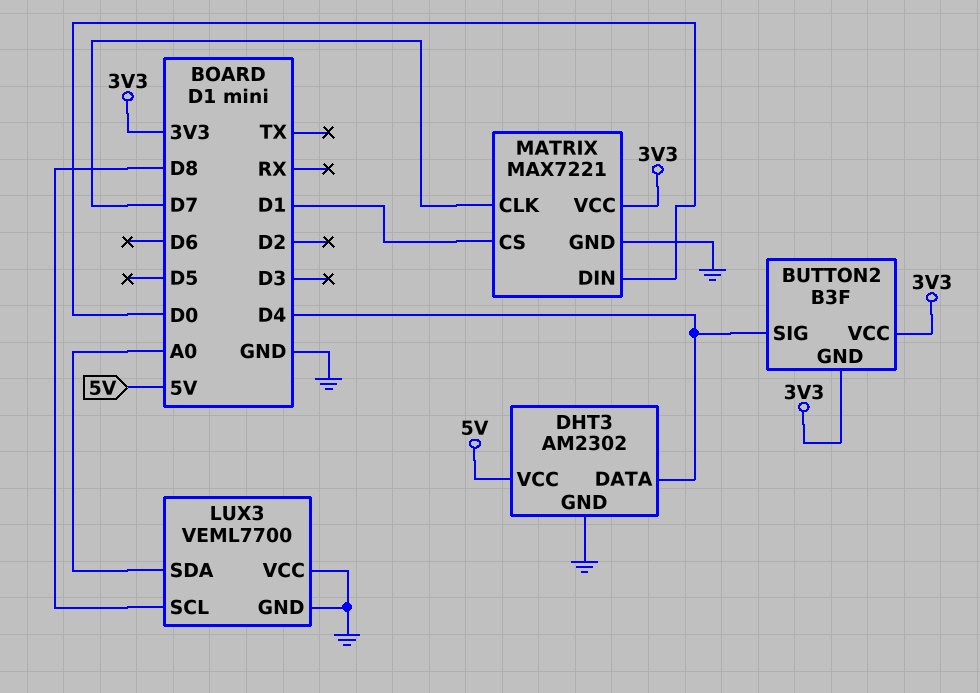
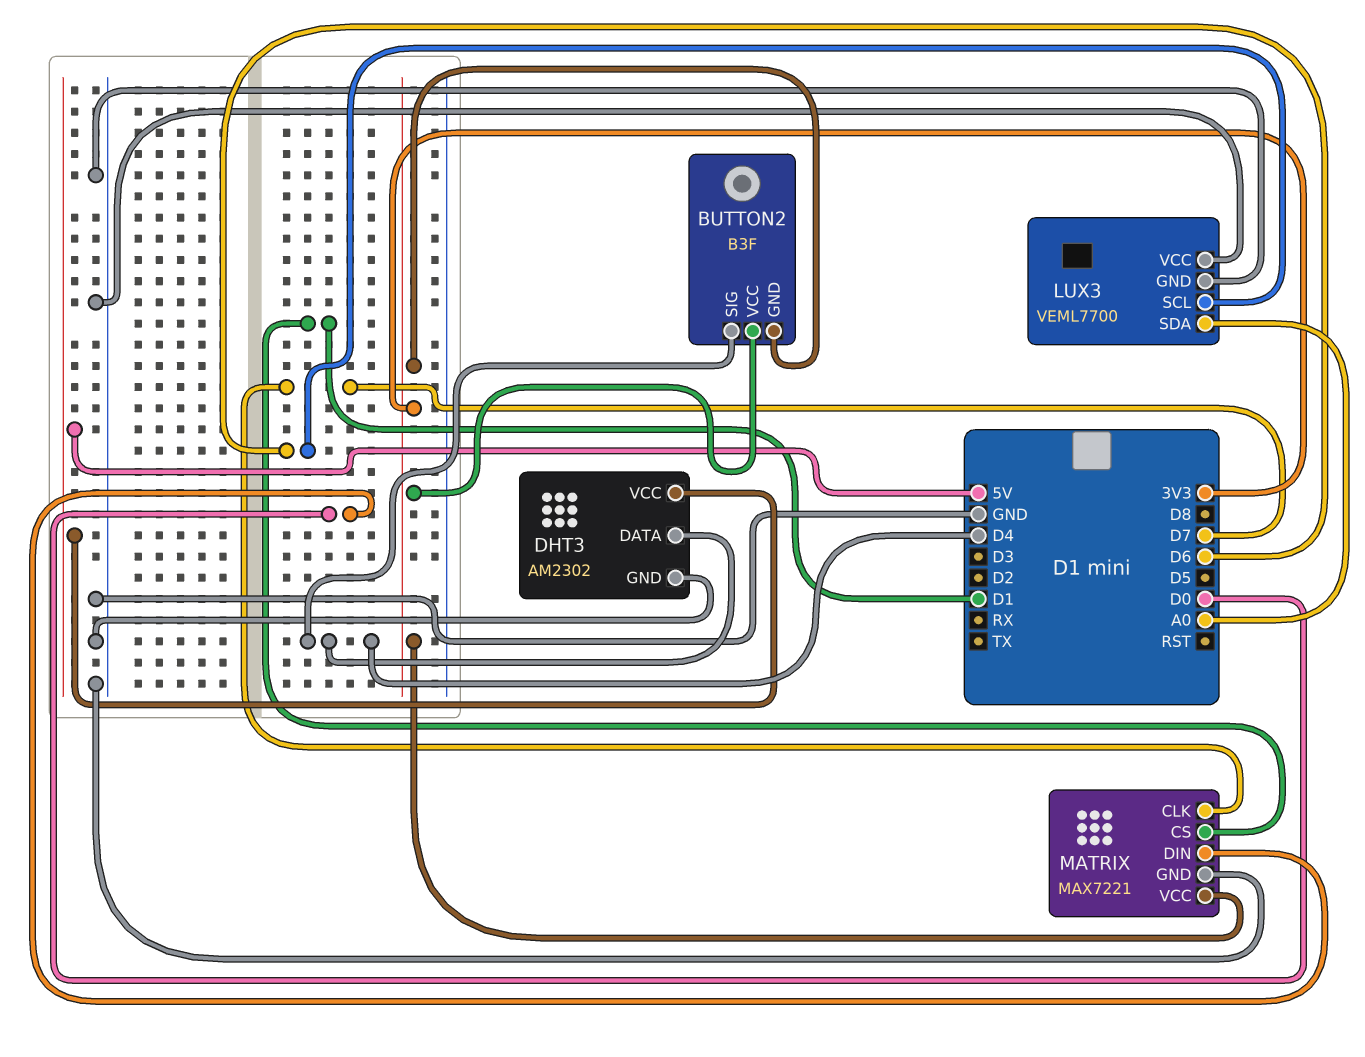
LUX3 pin SCL: D8 -> D6

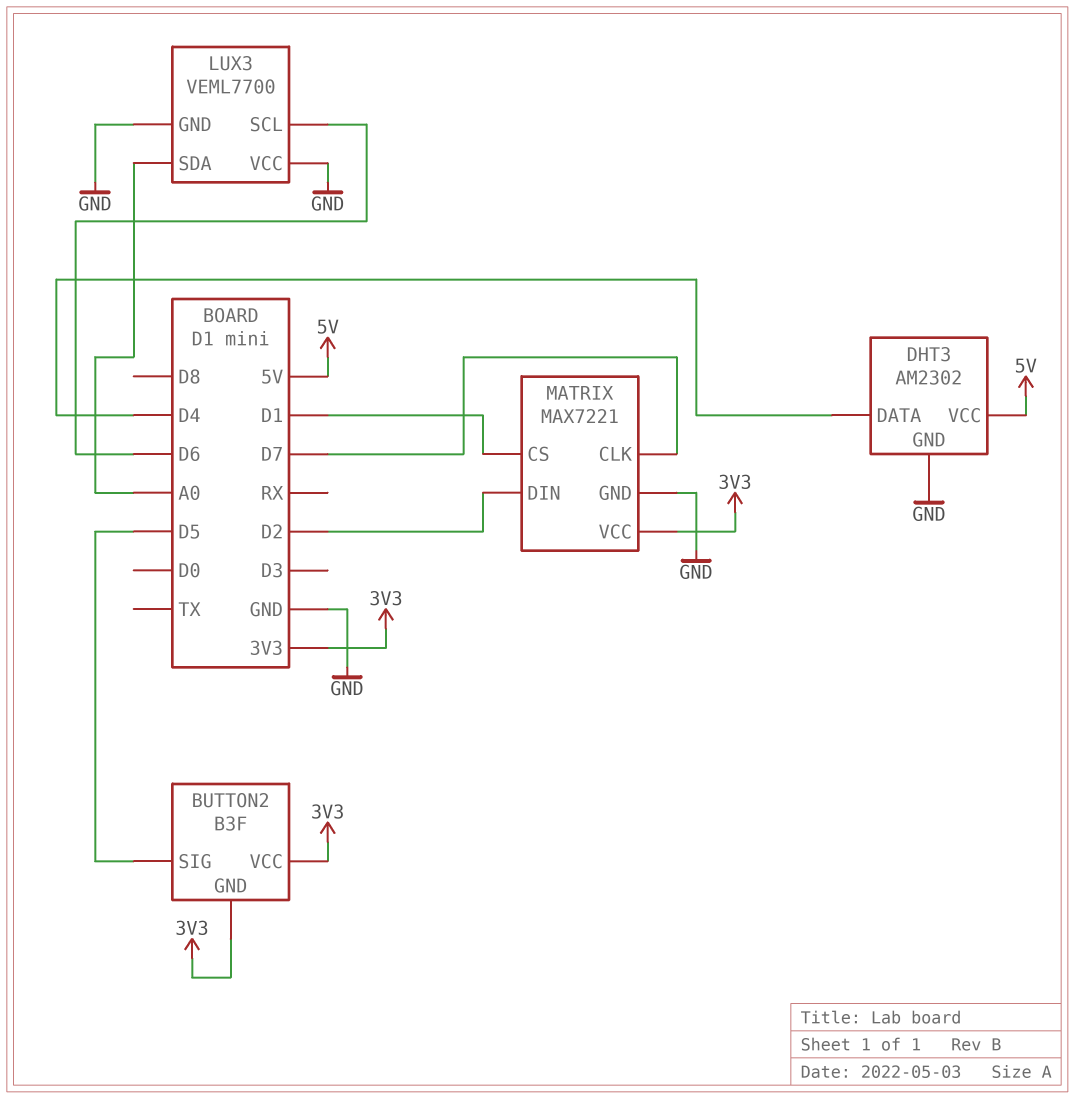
BUTTON2 pin SIG: D4 -> D5
MATRIX pin DIN: D0 -> D2

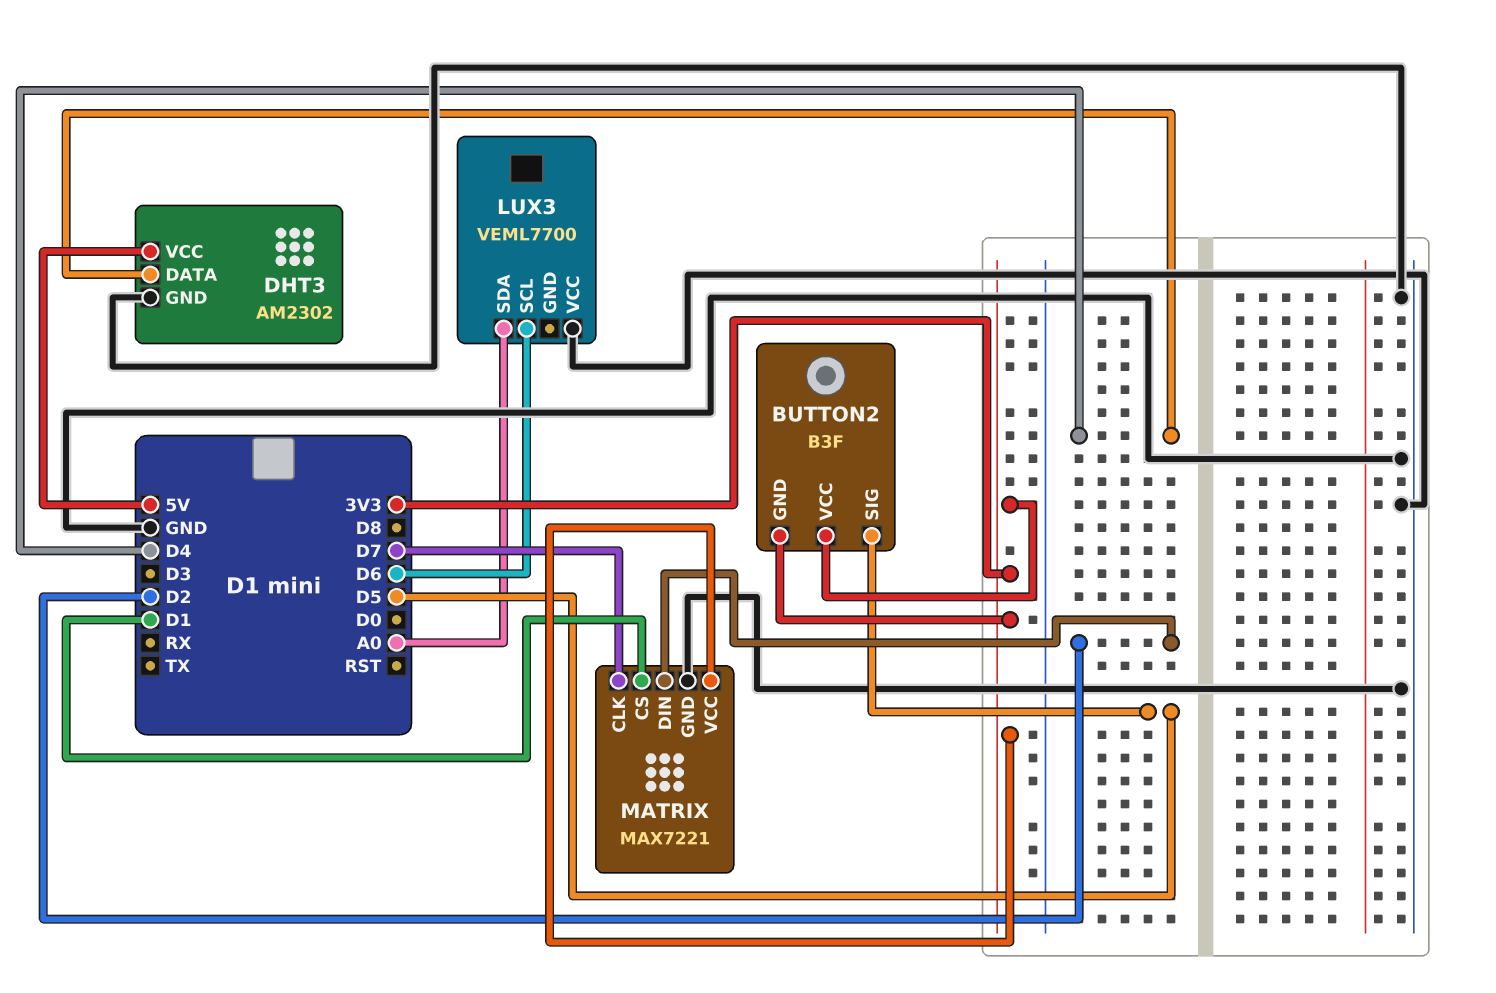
LUX3 pin GND: GND -> none

